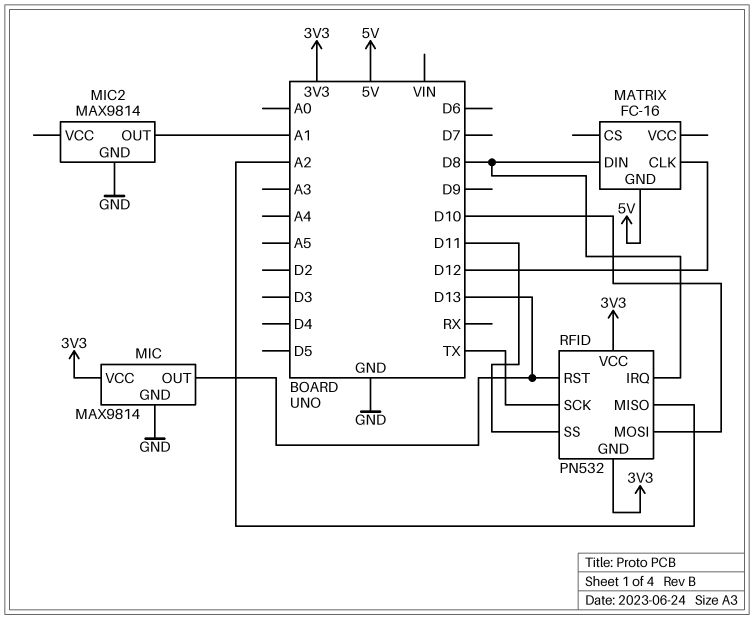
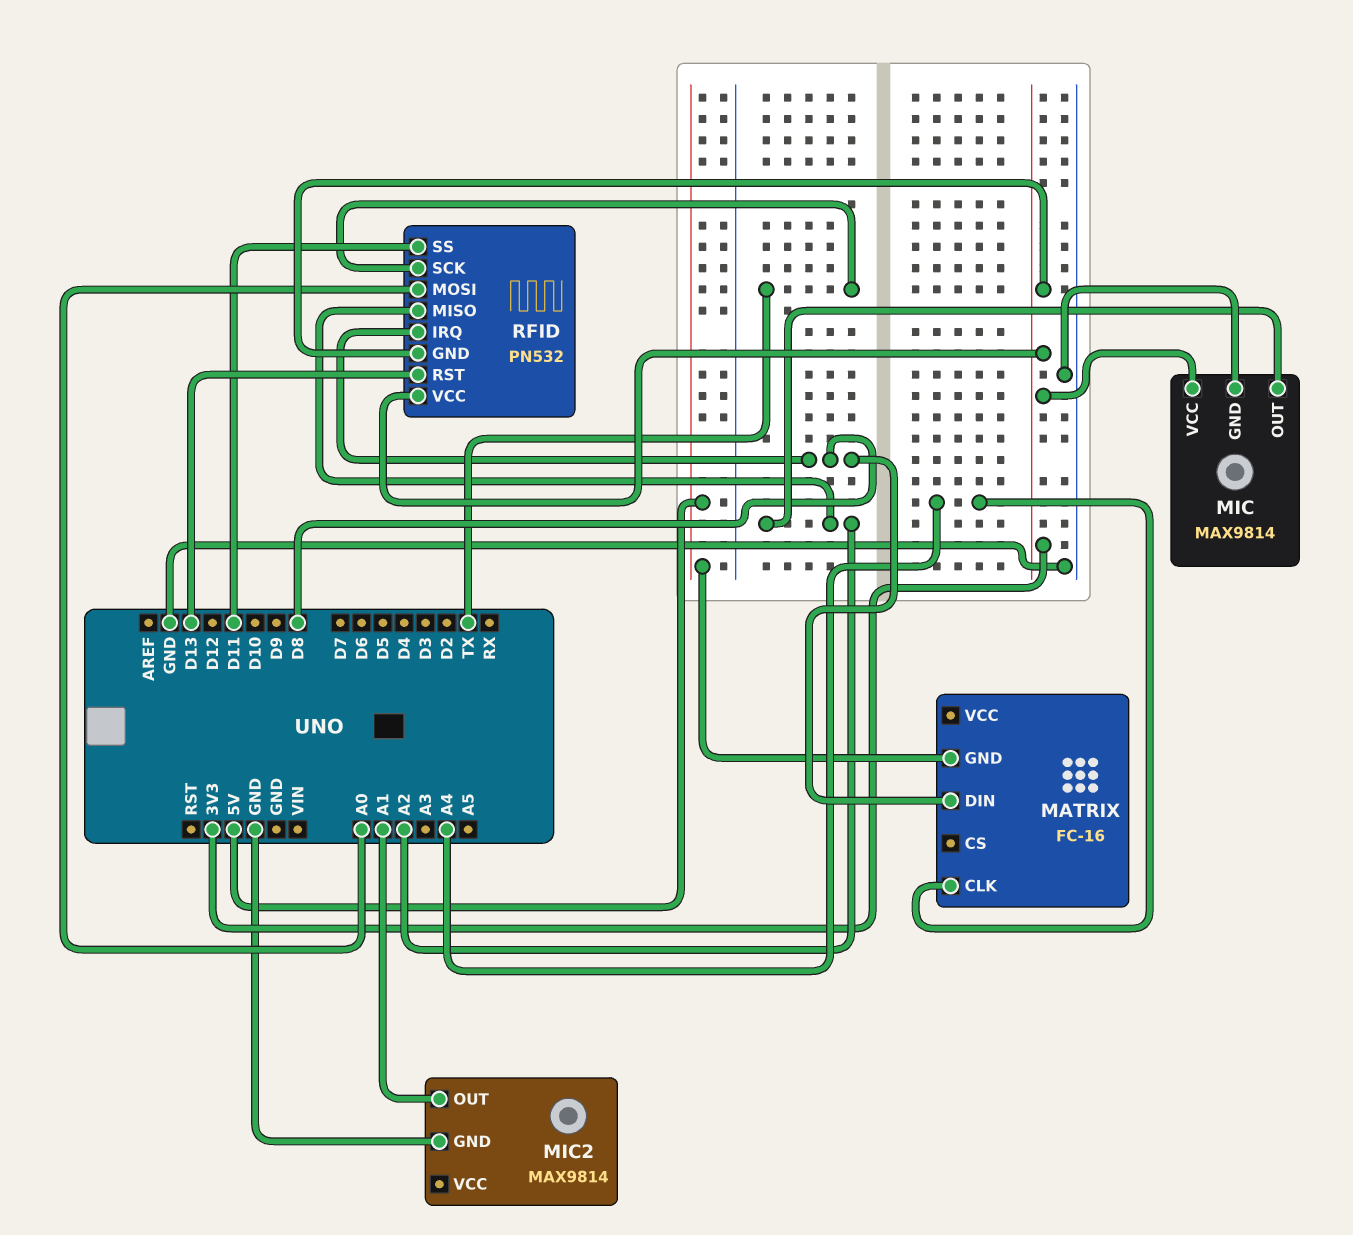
MATRIX pin CLK: D12 -> A4
MIC pin OUT: D13 -> A2
RFID pin MOSI: D10 -> A0

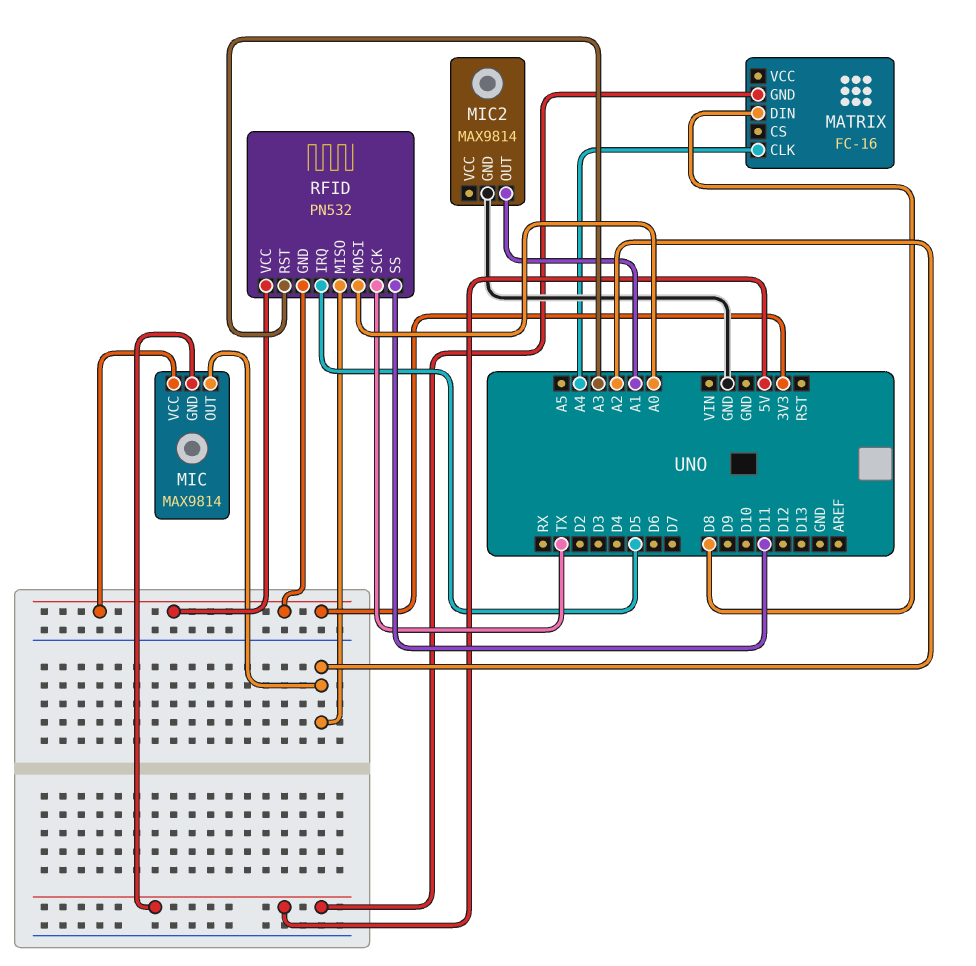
MIC pin GND: GND -> 5V
RFID pin IRQ: D8 -> D5
RFID pin RST: D13 -> A3

